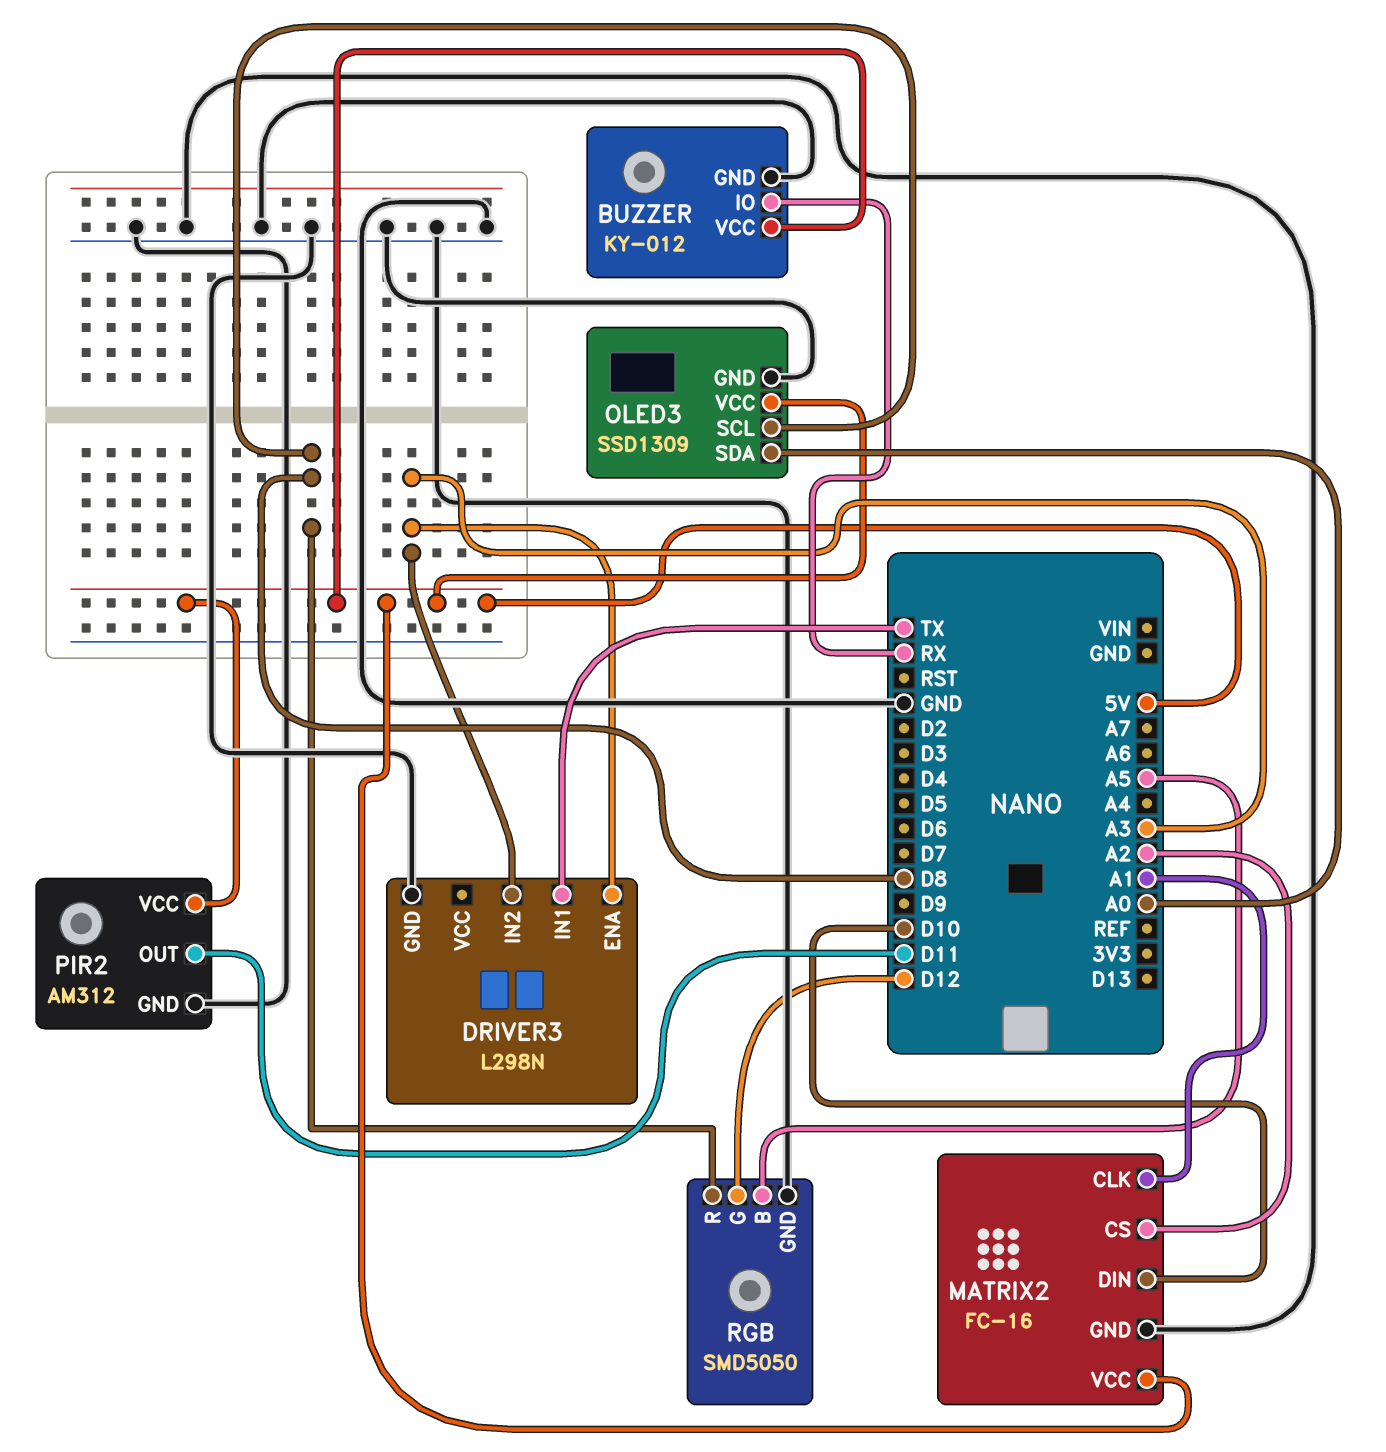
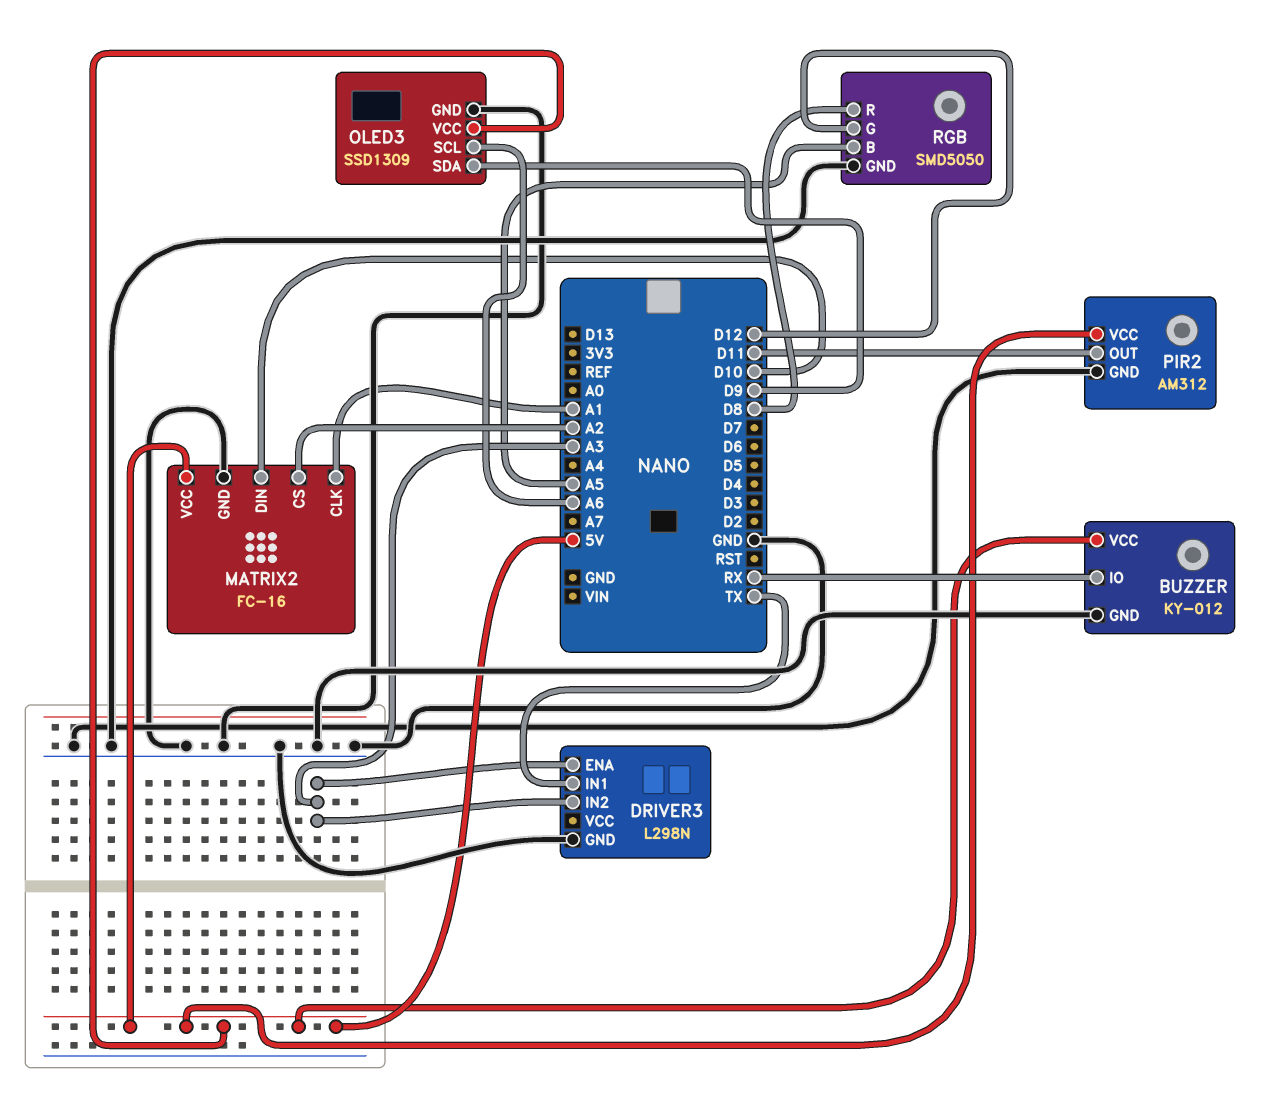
OLED3 pin SCL: D8 -> A6
OLED3 pin SDA: A0 -> D9

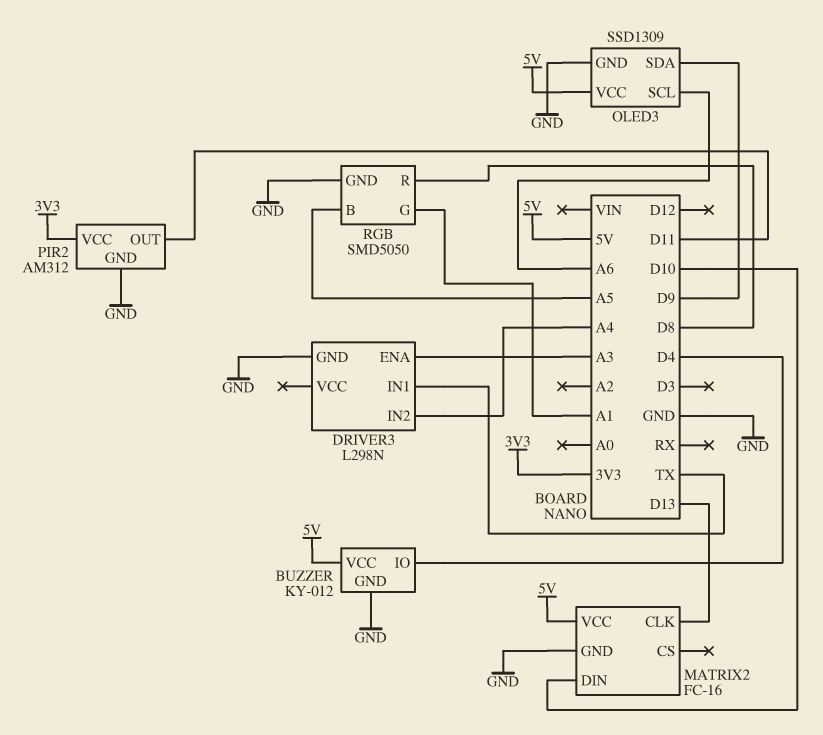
BUZZER pin IO: RX -> D4
DRIVER3 pin IN2: A3 -> A4
MATRIX2 pin CLK: A1 -> D13
MATRIX2 pin CS: A2 -> none
PIR2 pin VCC: 5V -> 3V3
RGB pin G: D12 -> A1

